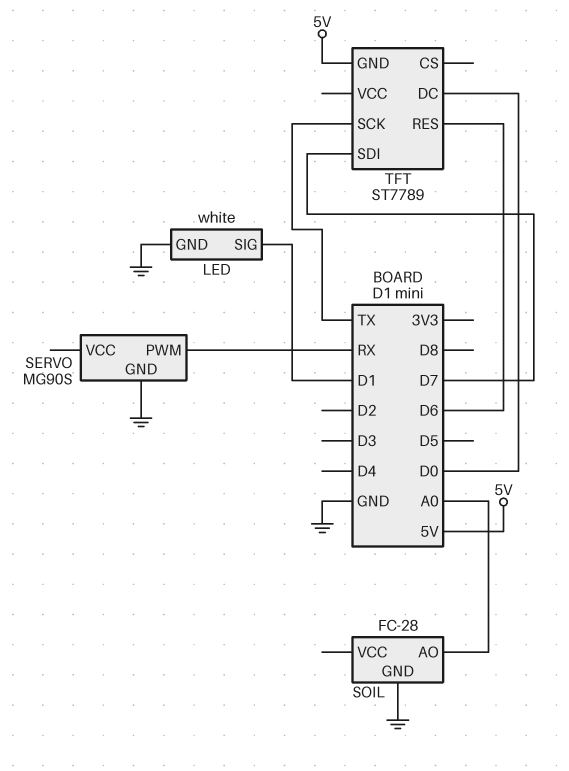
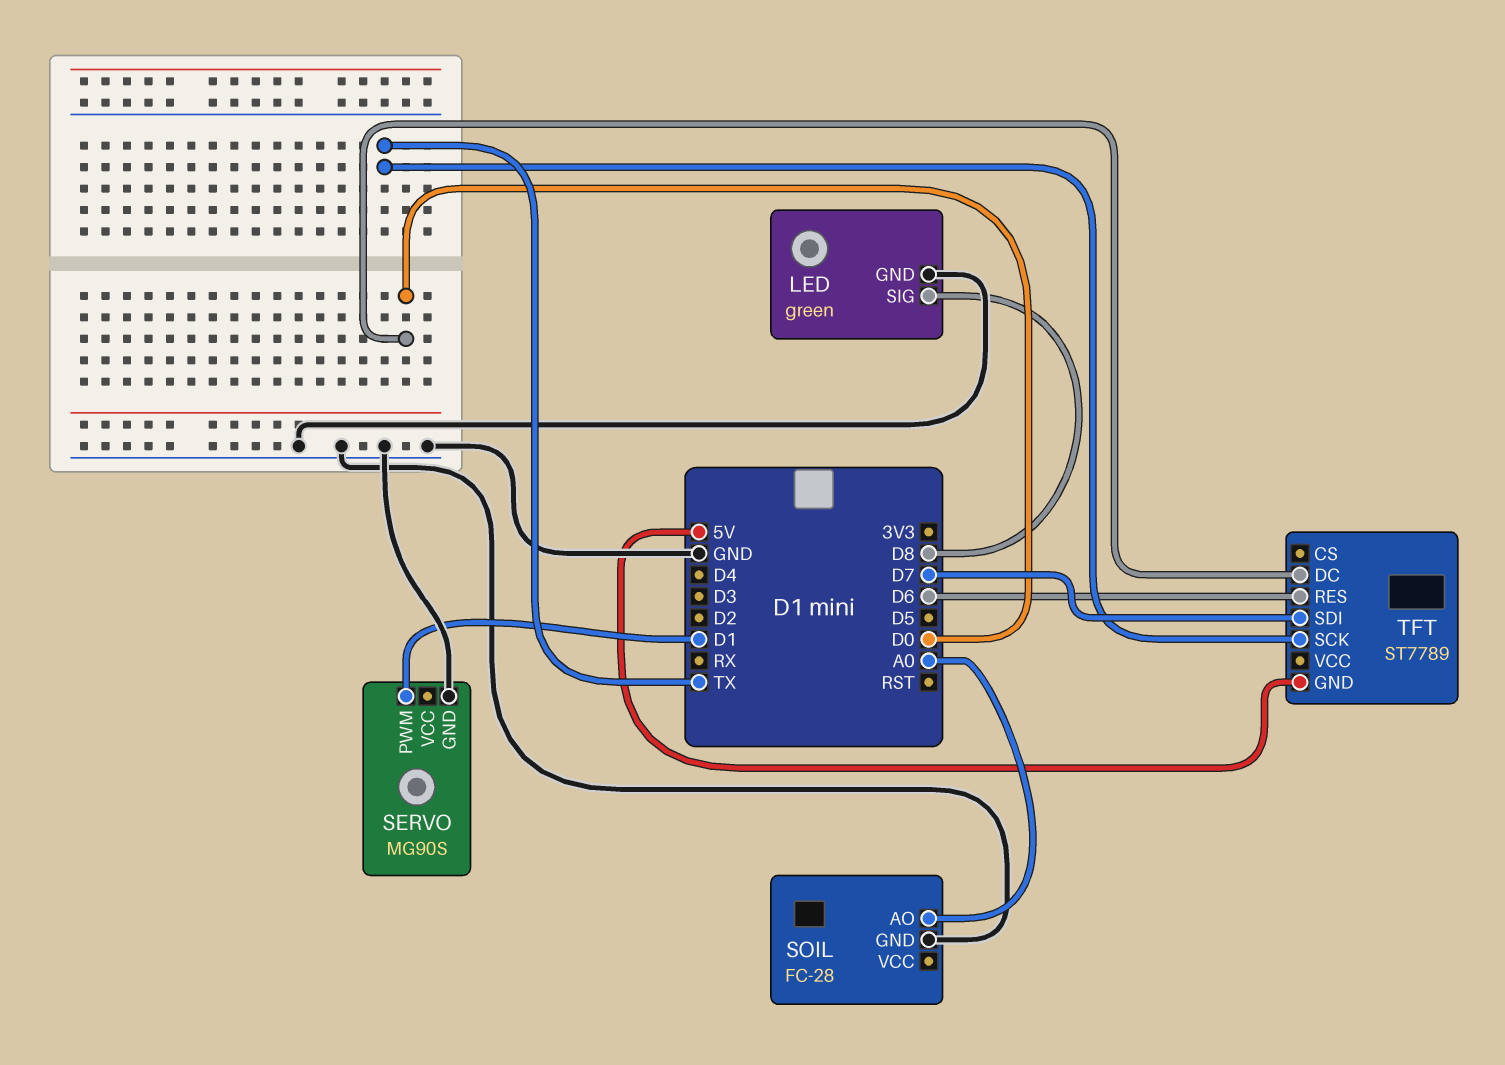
LED: white -> green
LED pin SIG: D1 -> D8
SERVO pin PWM: RX -> D1

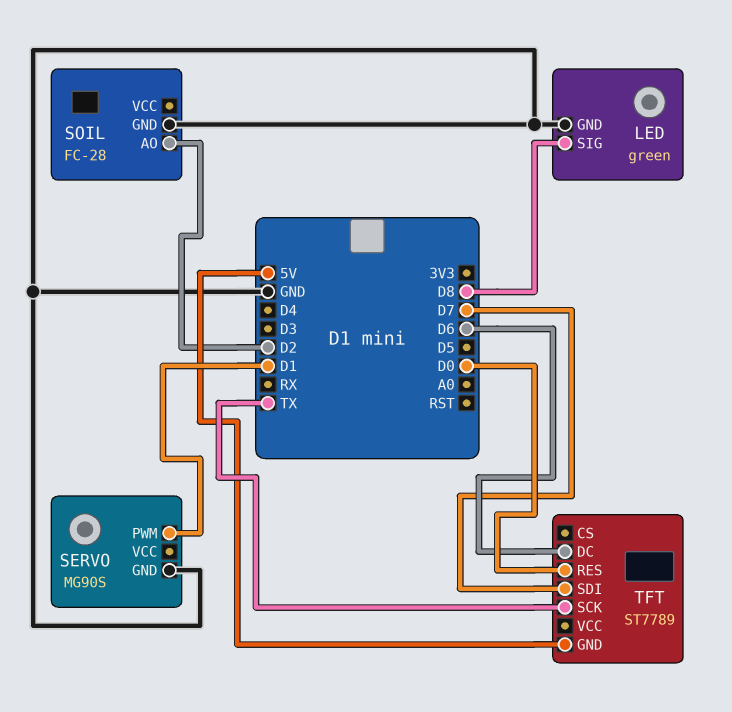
SOIL pin AO: A0 -> D2
TFT pin DC: D0 -> D6
TFT pin RES: D6 -> D0

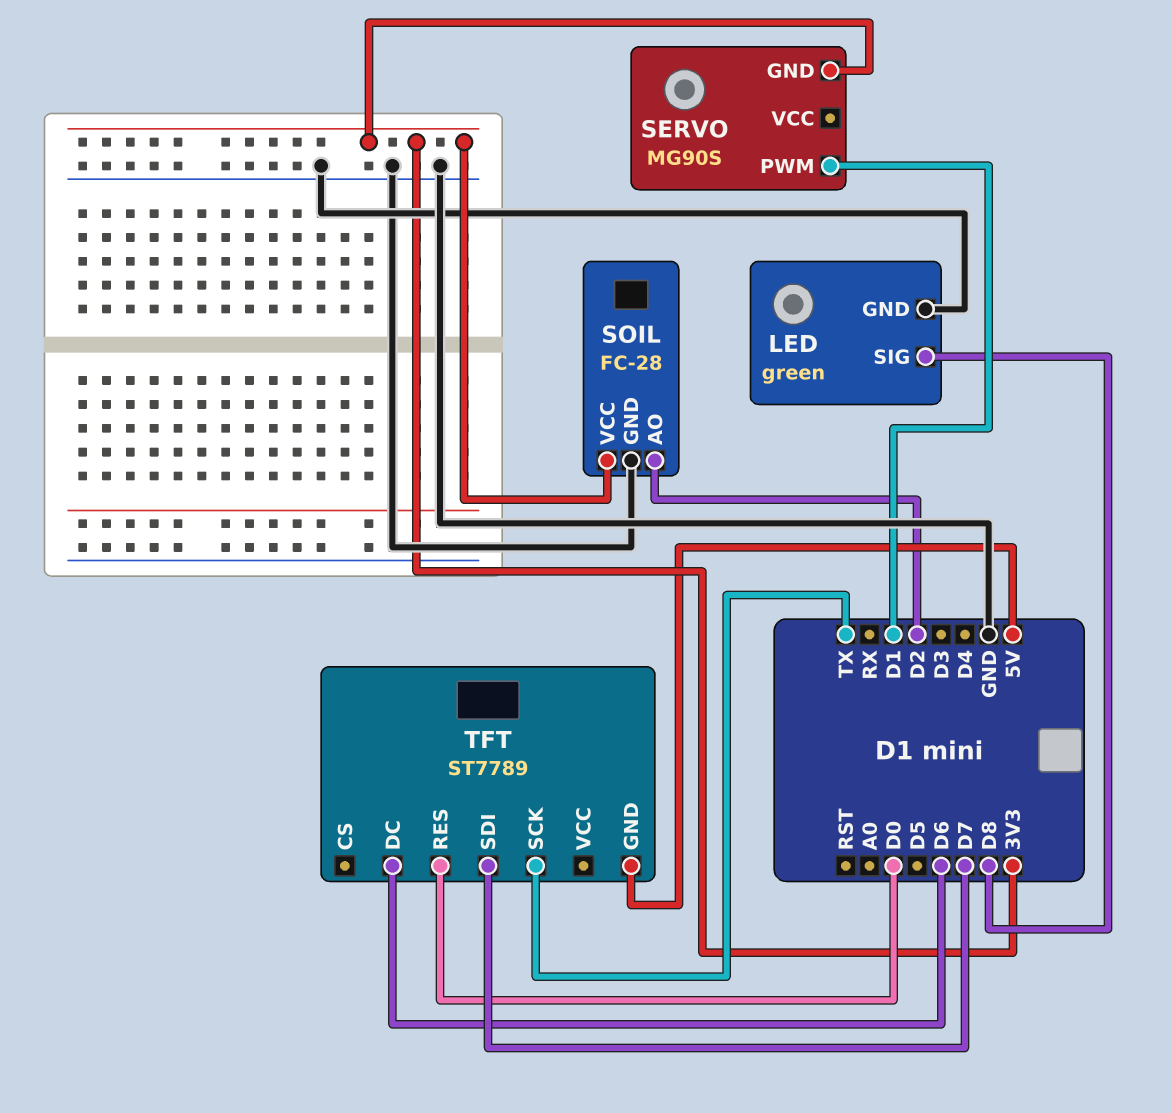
SERVO pin GND: GND -> 3V3
SOIL pin VCC: none -> 3V3

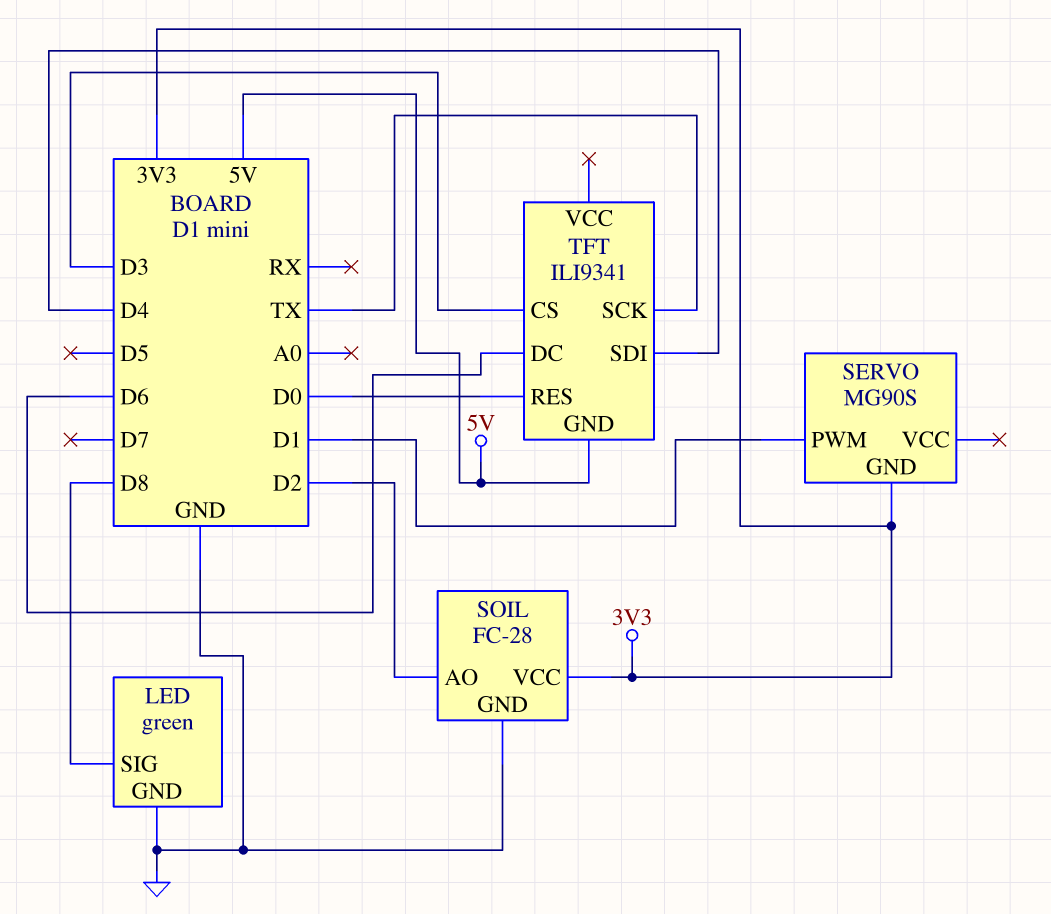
TFT: ST7789 -> ILI9341
TFT pin CS: none -> D3
TFT pin SDI: D7 -> D4

